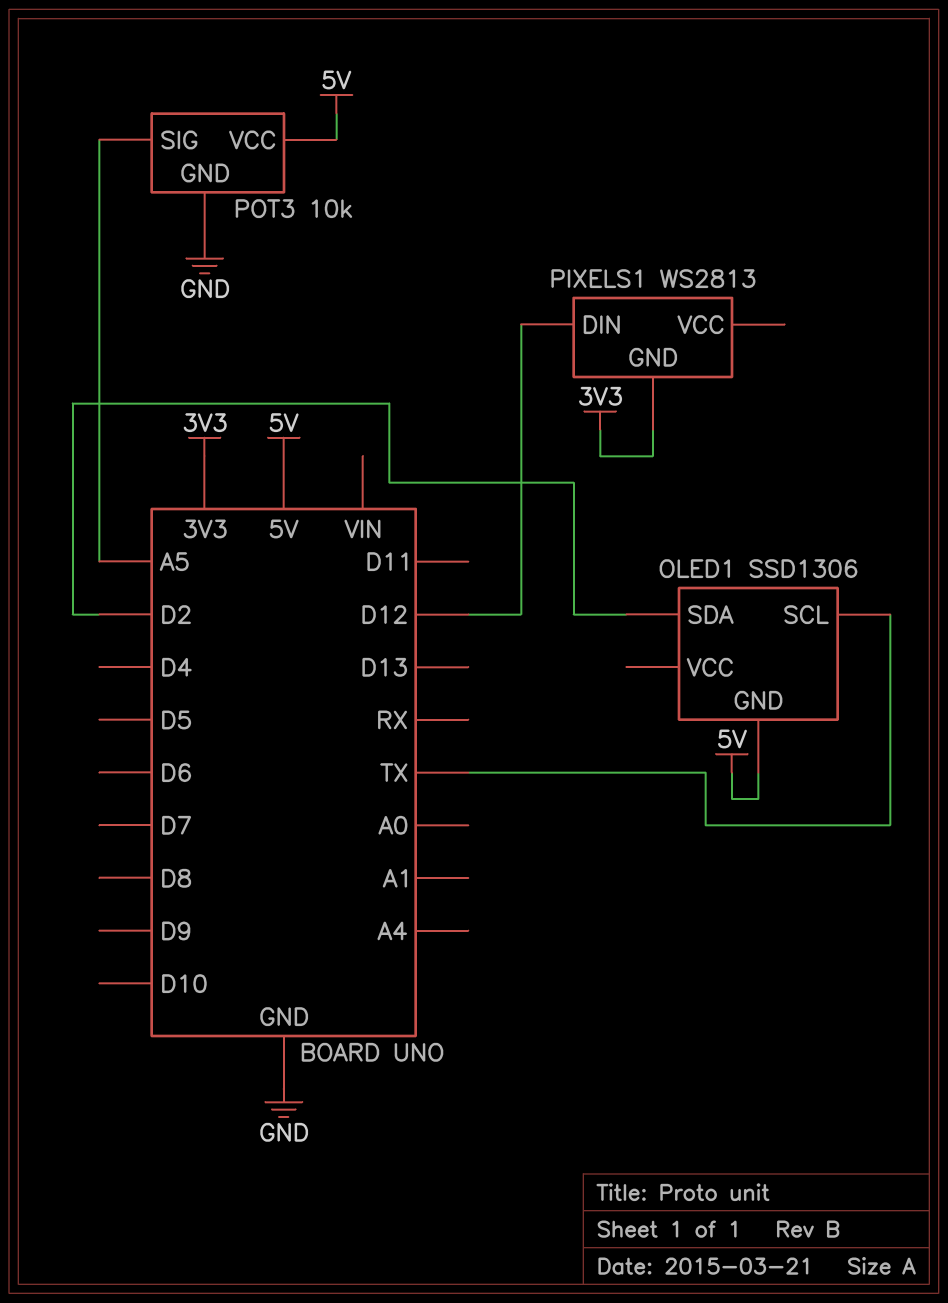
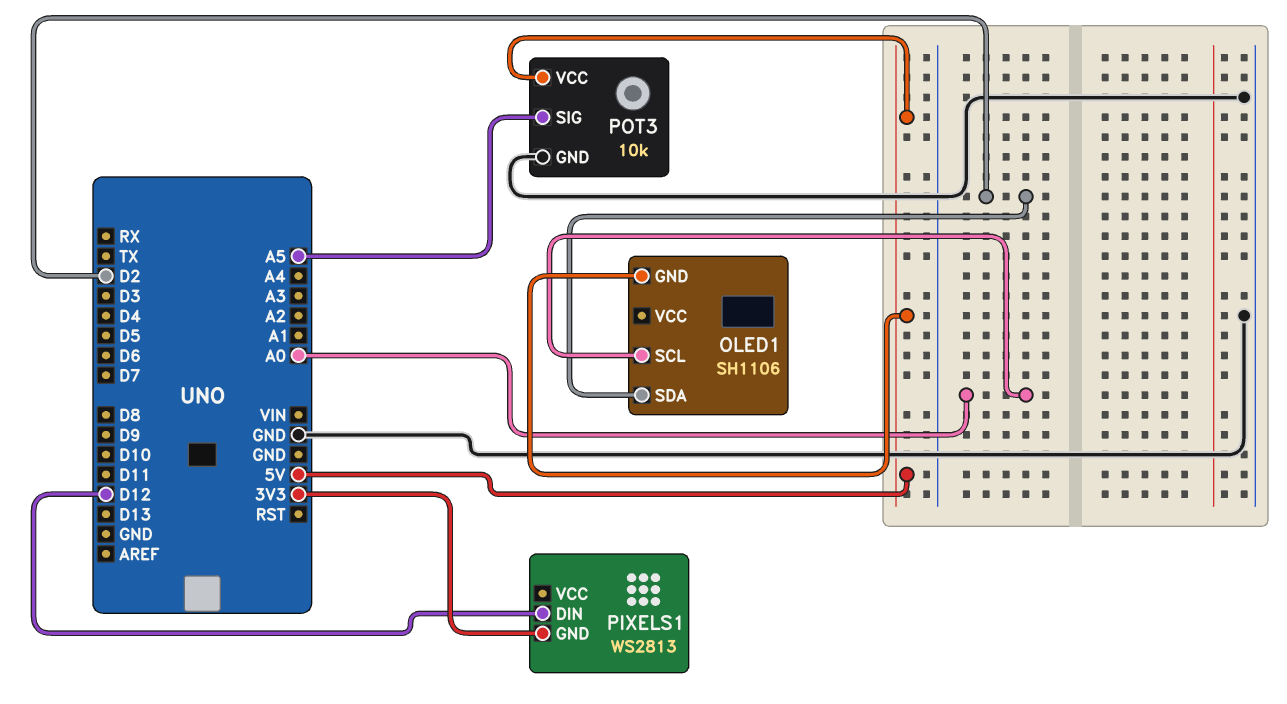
OLED1: SSD1306 -> SH1106
OLED1 pin SCL: TX -> A0

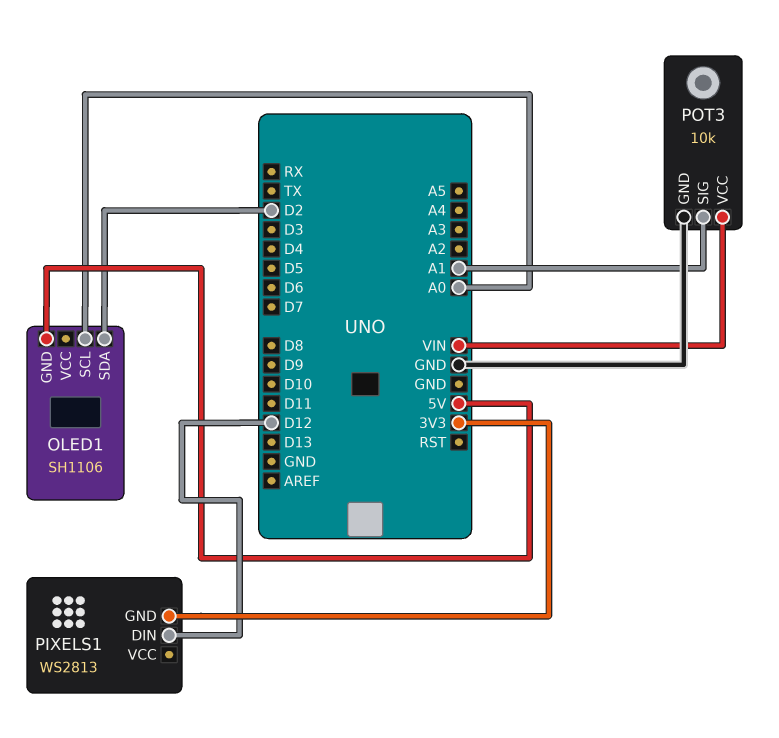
POT3 pin SIG: A5 -> A1
POT3 pin VCC: 5V -> VIN

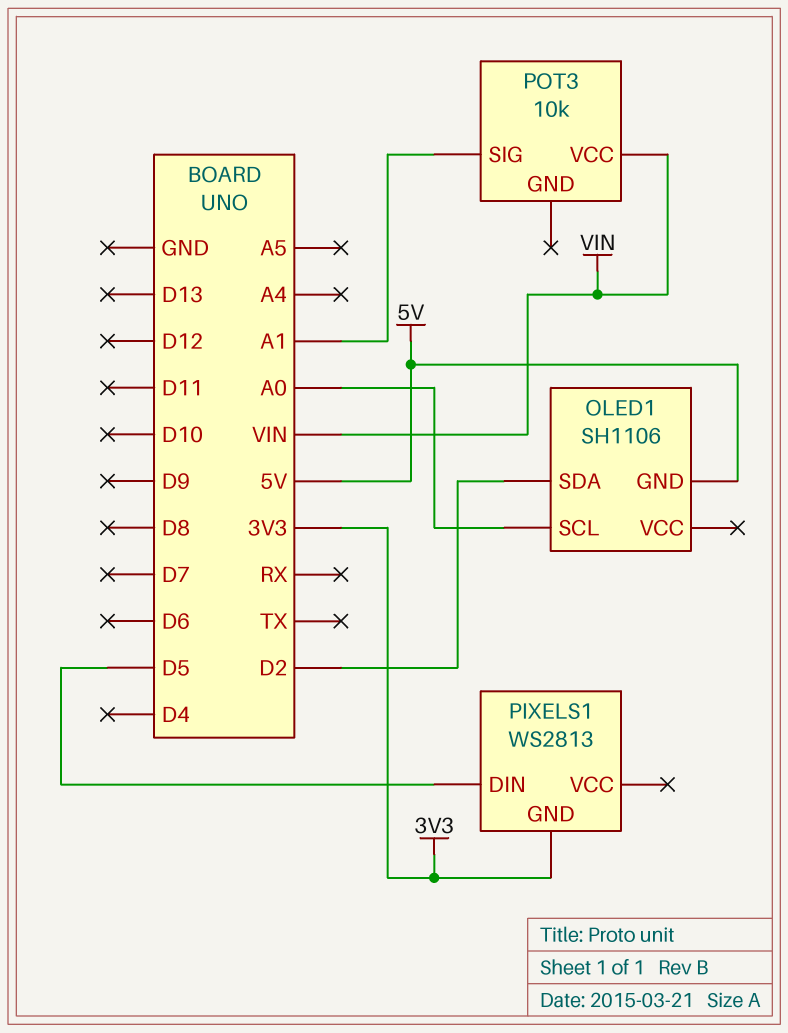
PIXELS1 pin DIN: D12 -> D5
POT3 pin GND: GND -> none

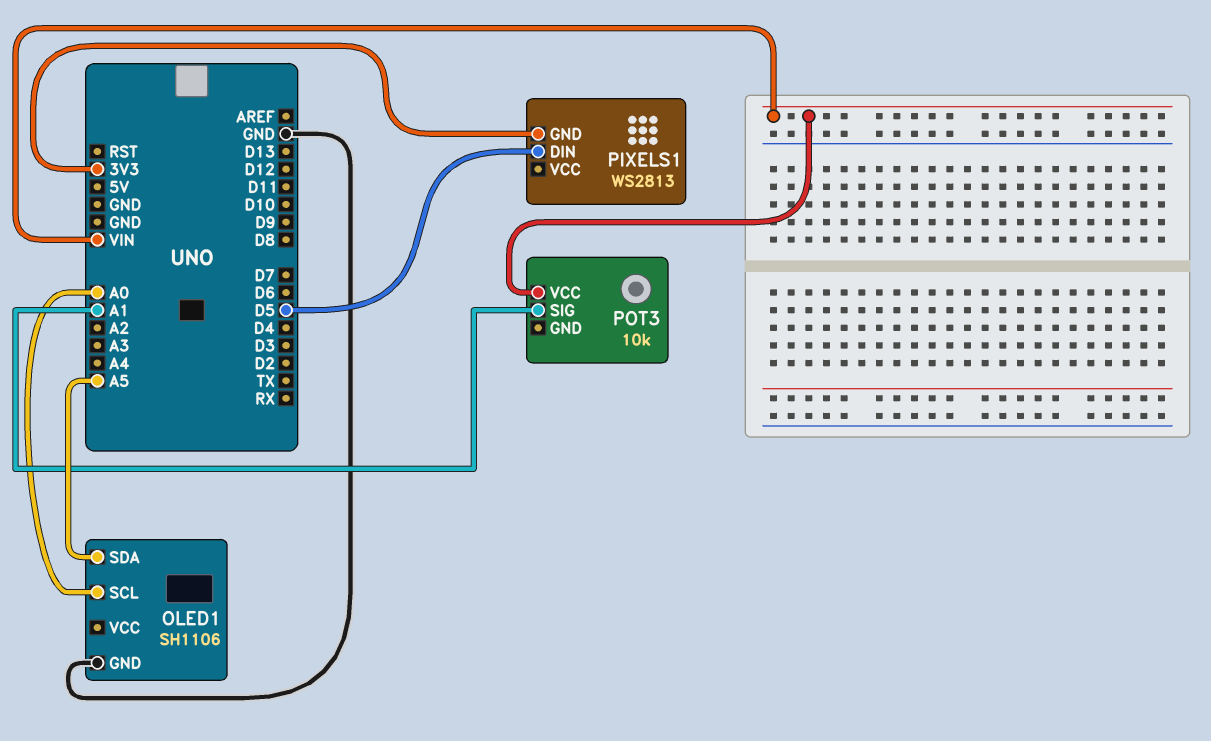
OLED1 pin GND: 5V -> GND
OLED1 pin SDA: D2 -> A5

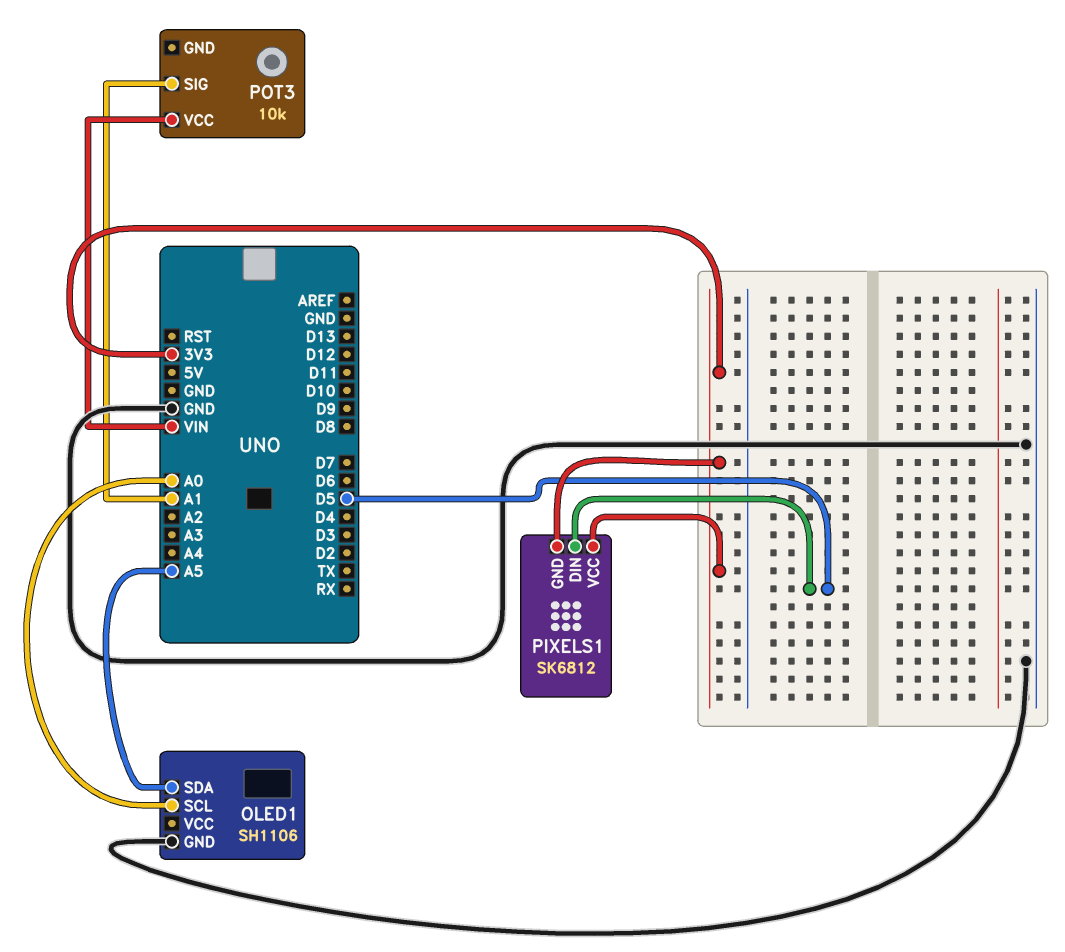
PIXELS1: WS2813 -> SK6812
PIXELS1 pin VCC: none -> 3V3

